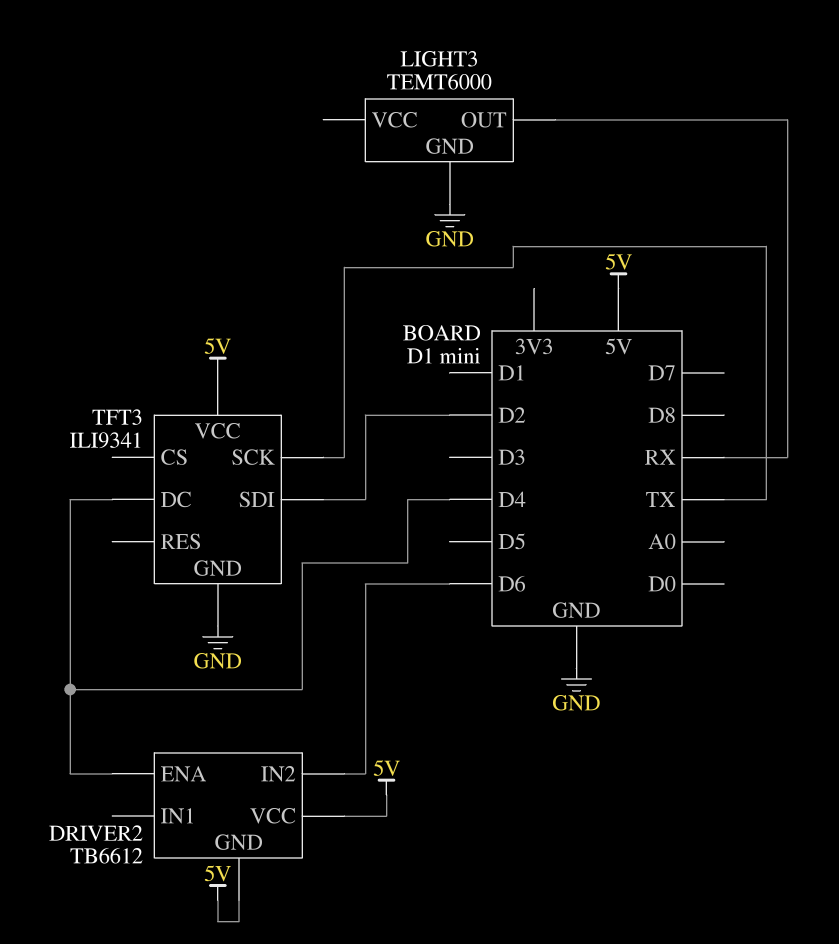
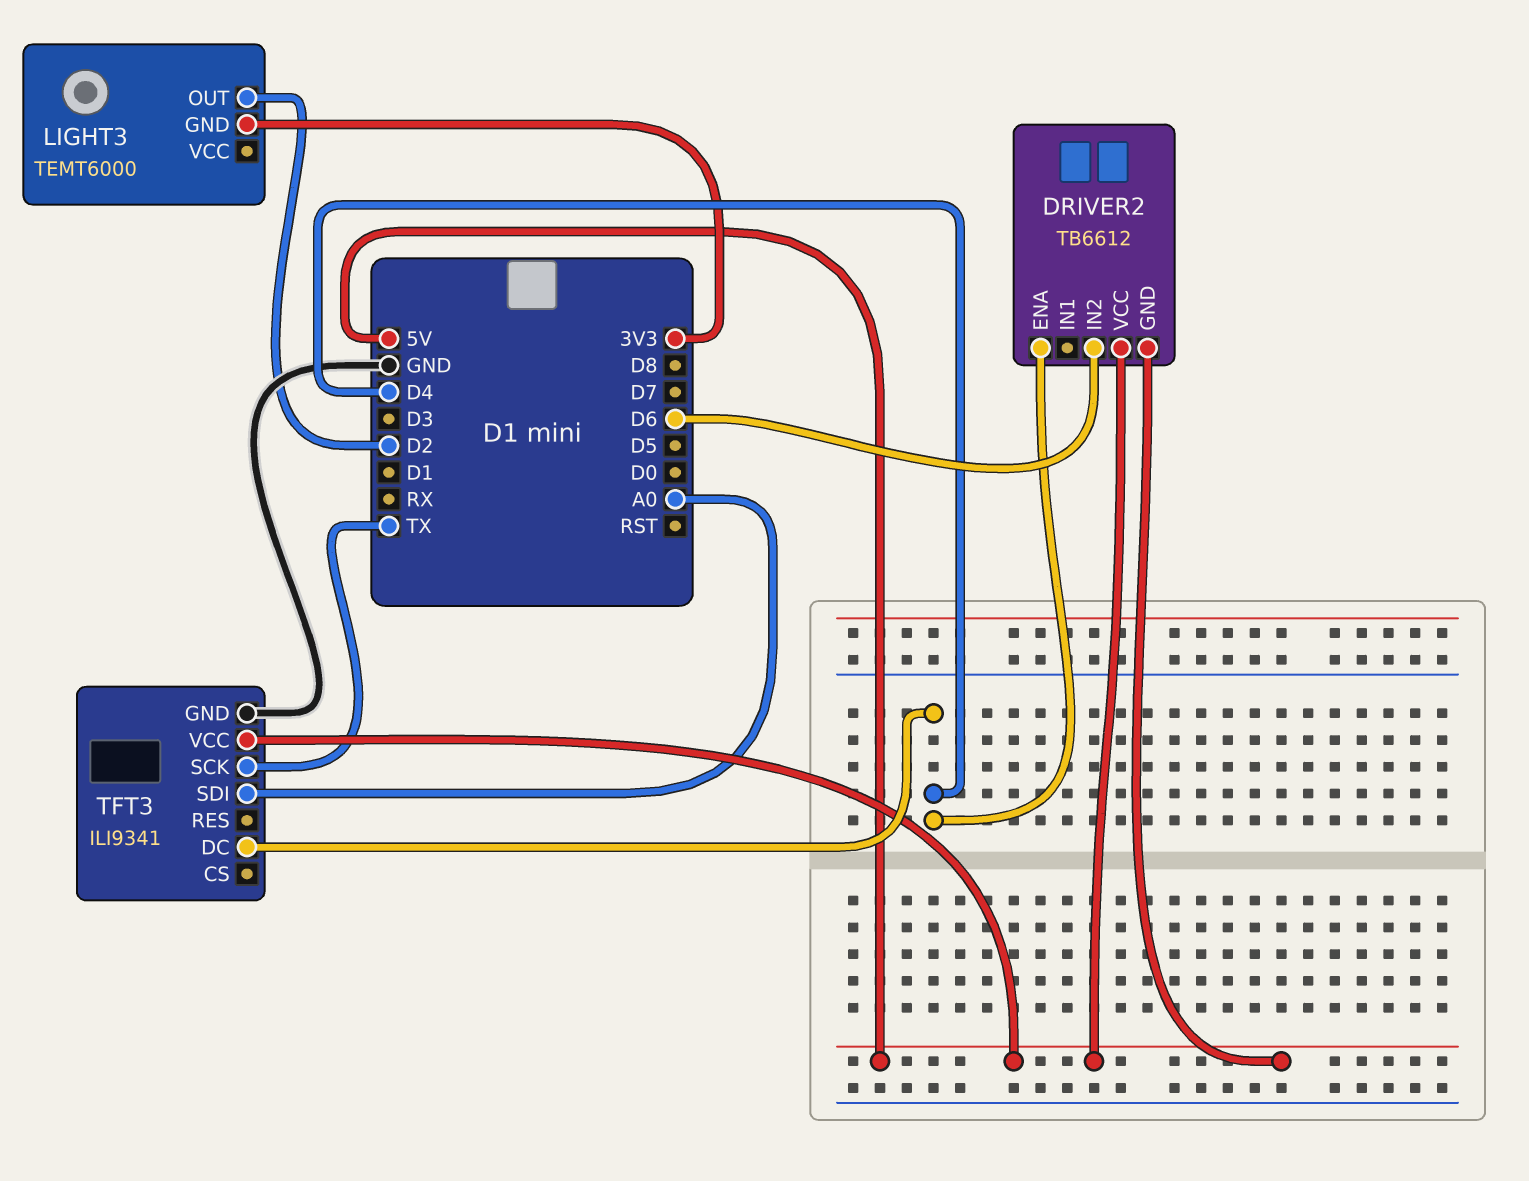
LIGHT3 pin GND: GND -> 3V3
LIGHT3 pin OUT: RX -> D2
TFT3 pin SDI: D2 -> A0

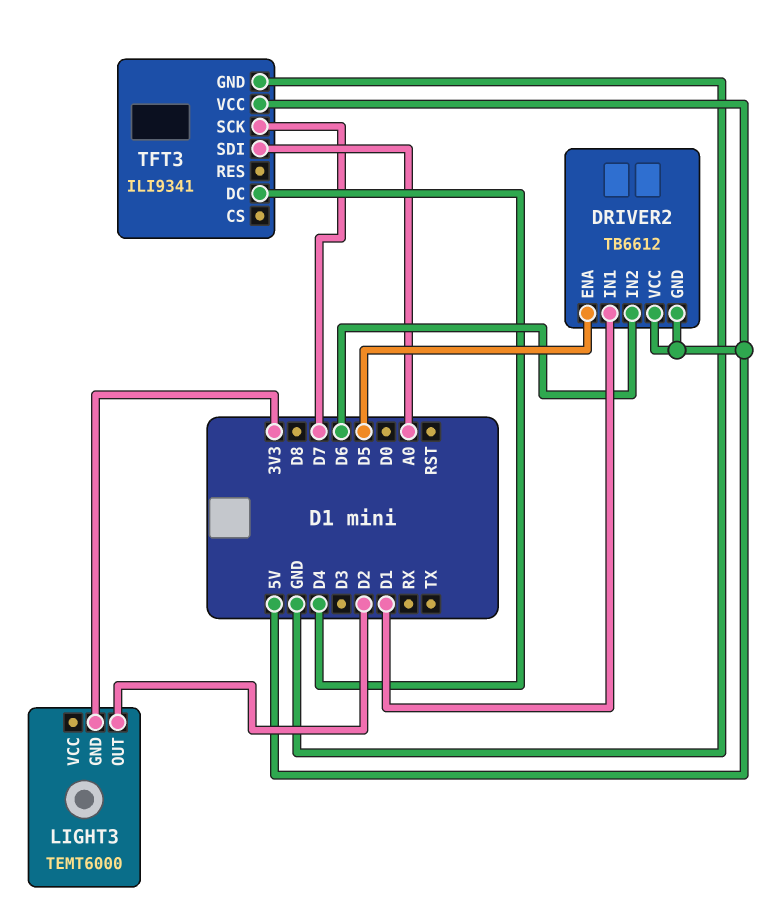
DRIVER2 pin ENA: D4 -> D5
DRIVER2 pin IN1: none -> D1
TFT3 pin SCK: TX -> D7

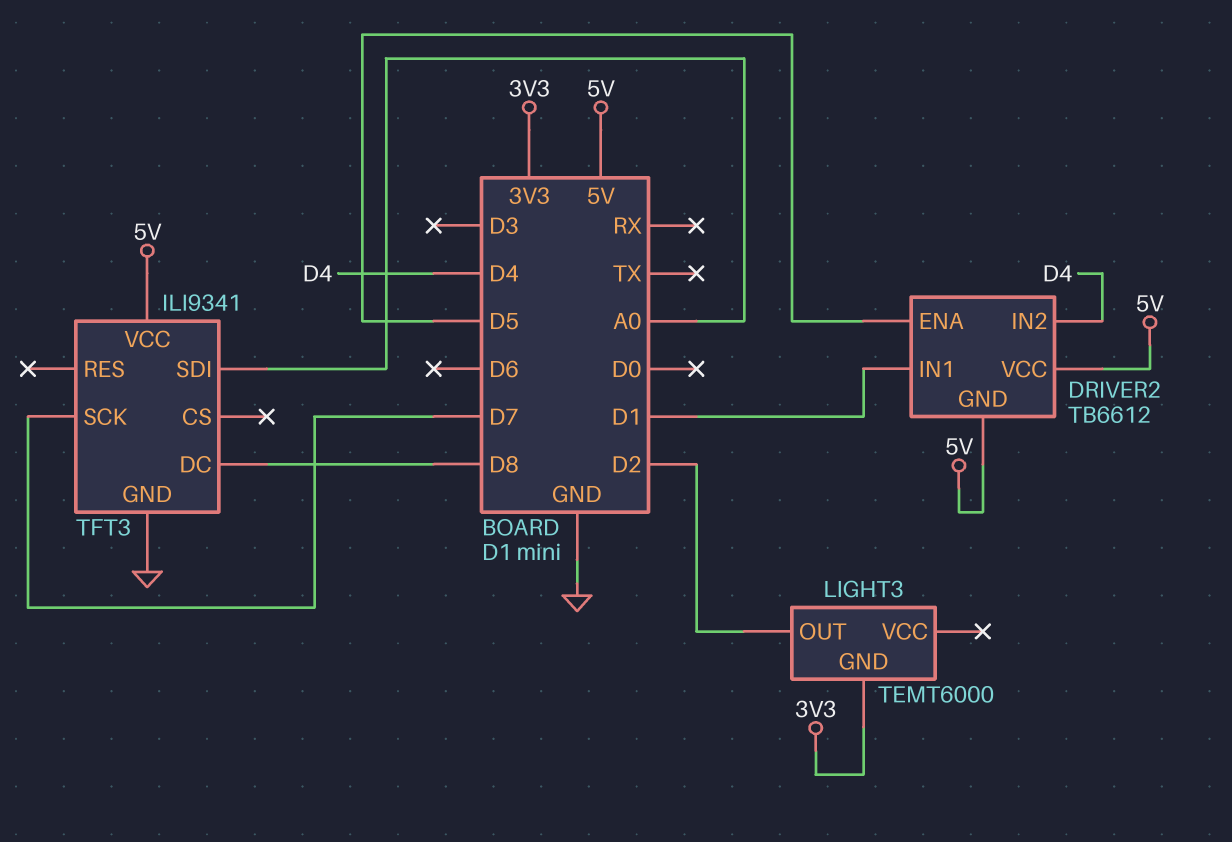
DRIVER2 pin IN2: D6 -> D4
TFT3 pin DC: D4 -> D8

